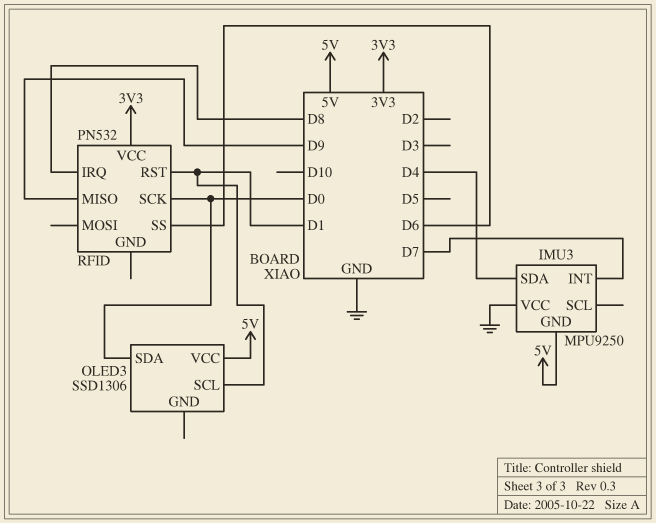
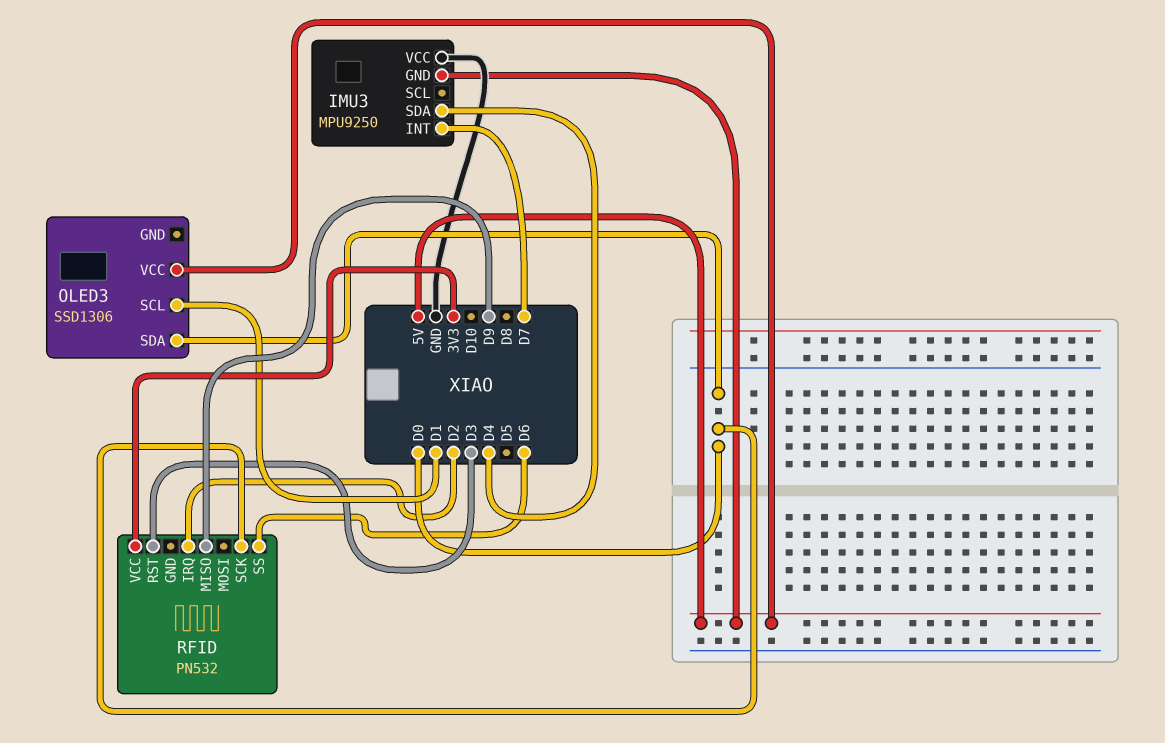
RFID pin IRQ: D8 -> D2
RFID pin RST: D1 -> D3

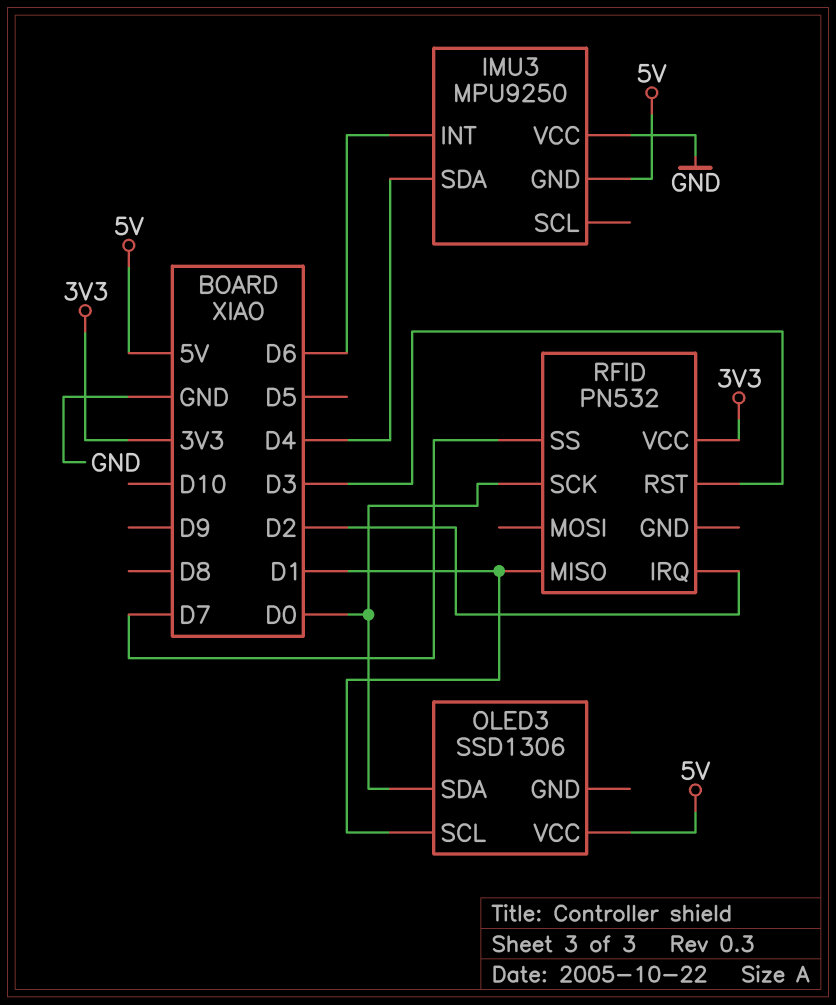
IMU3 pin INT: D7 -> D6
RFID pin MISO: D9 -> D1
RFID pin SS: D6 -> D7

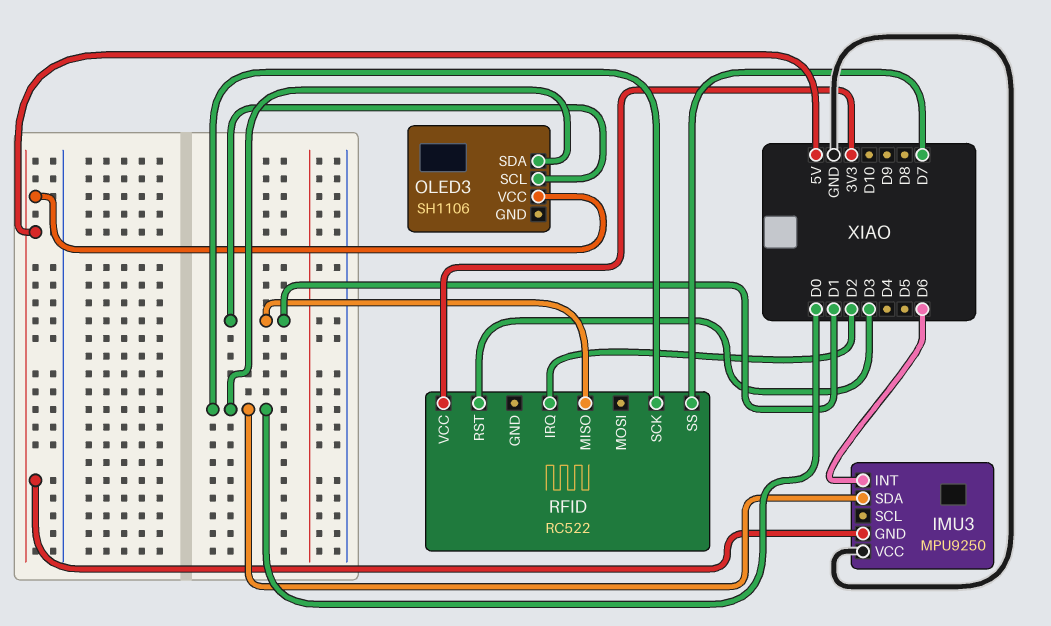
IMU3 pin SDA: D4 -> D0
OLED3: SSD1306 -> SH1106
RFID: PN532 -> RC522

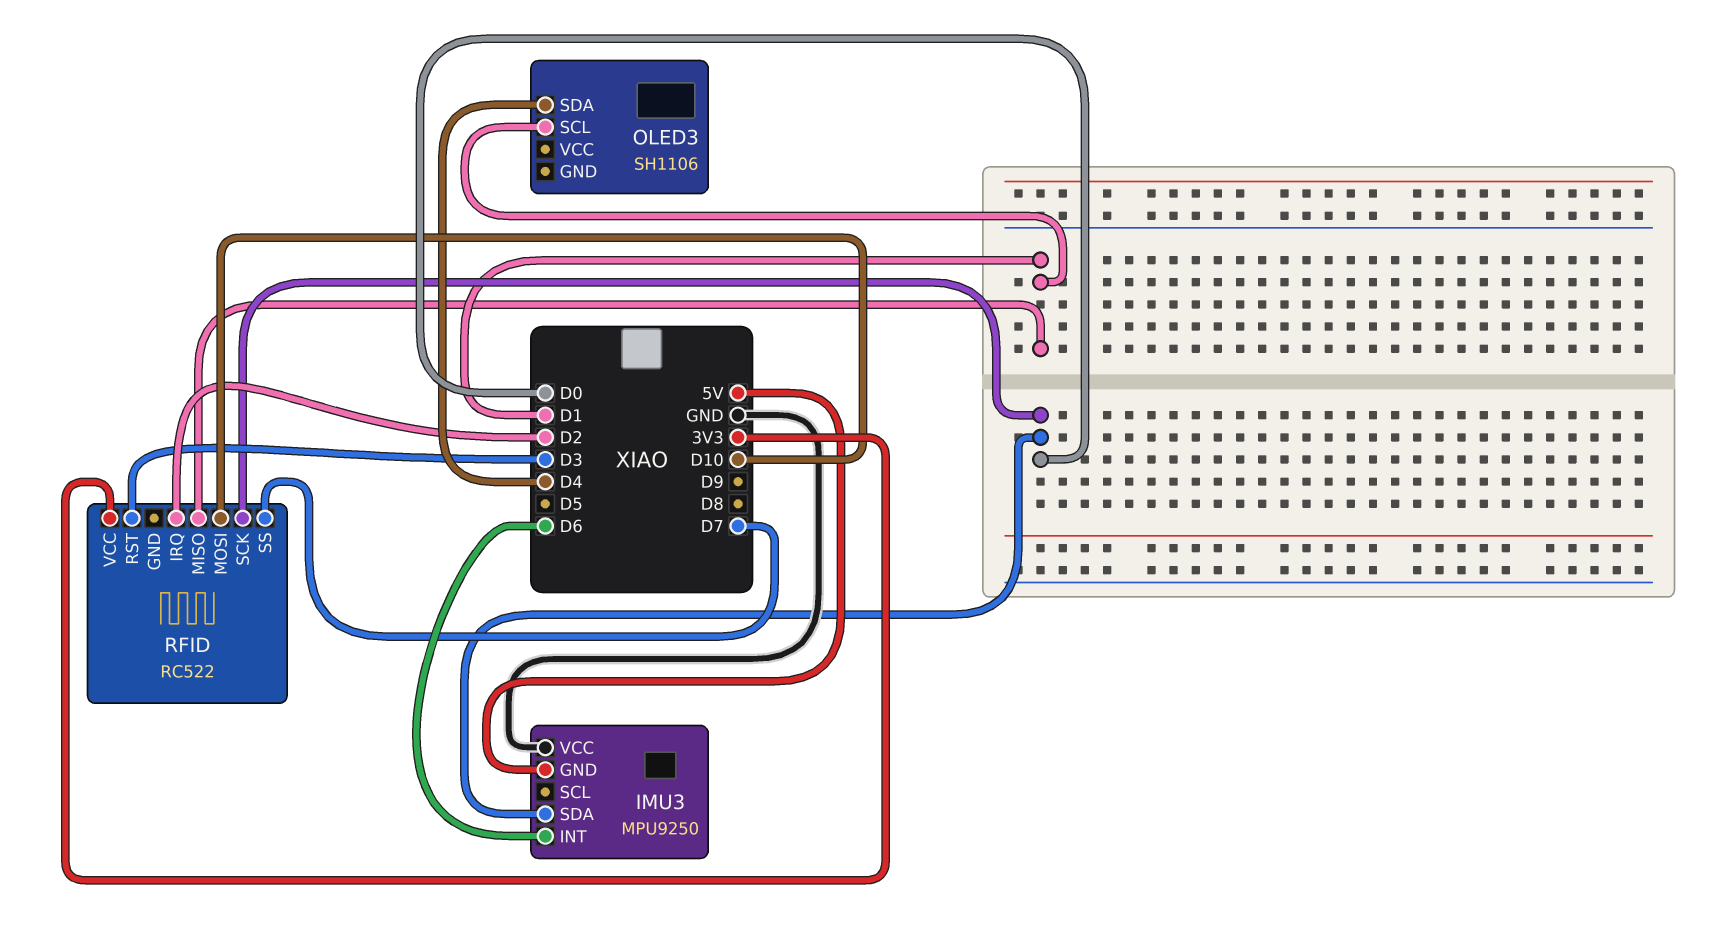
OLED3 pin SDA: D0 -> D4
OLED3 pin VCC: 5V -> none
RFID pin MOSI: none -> D10

